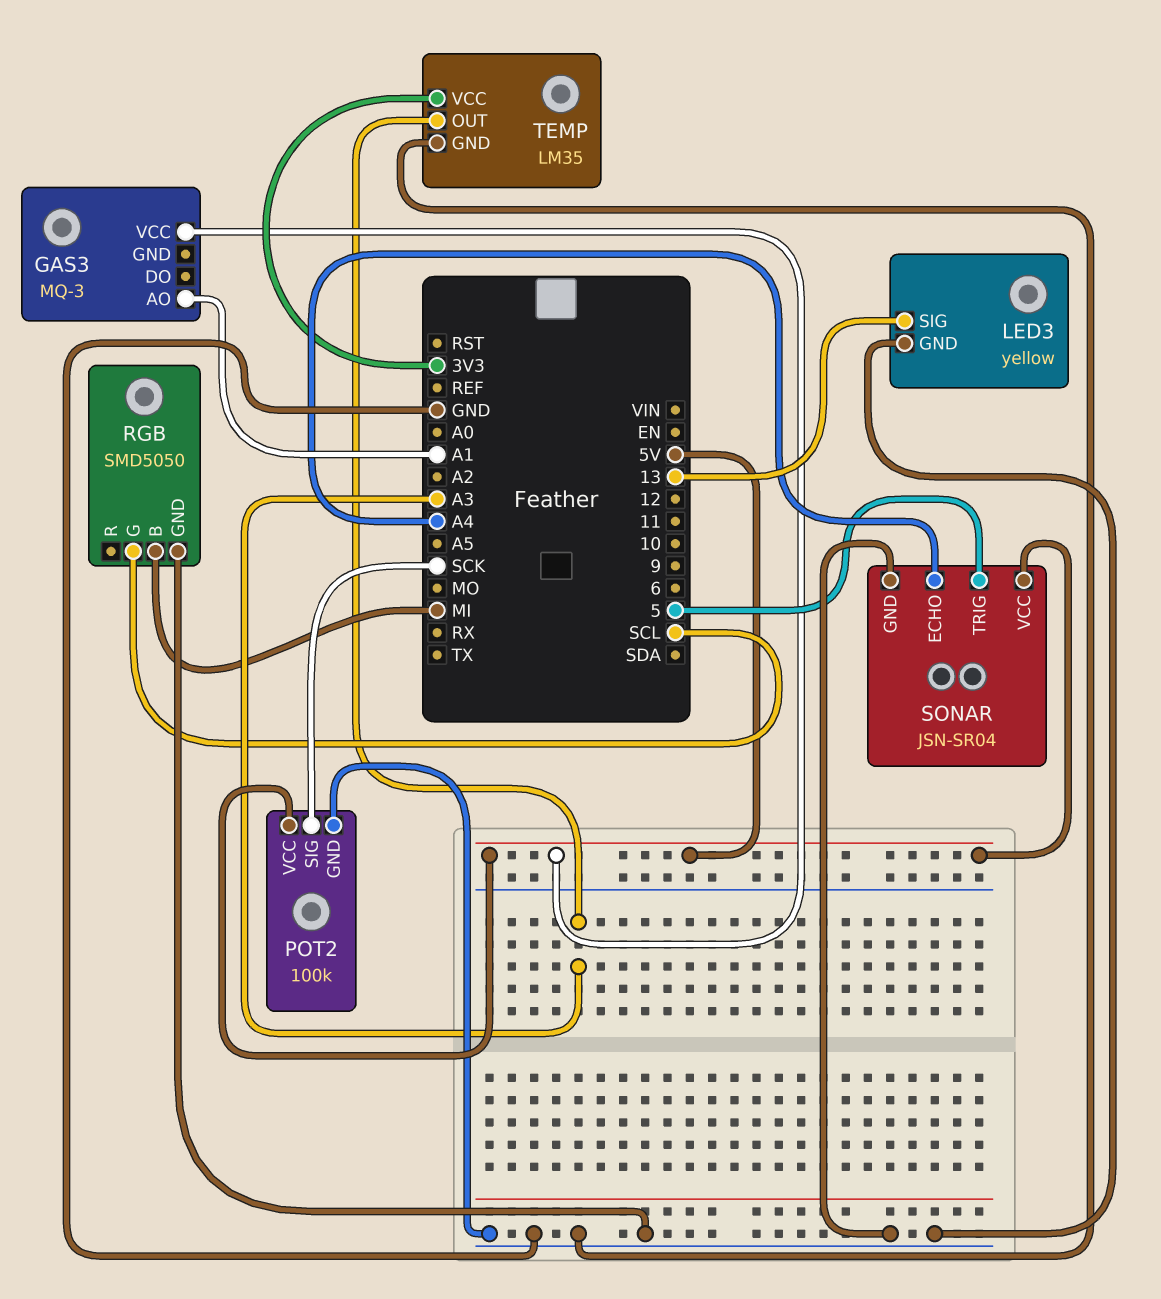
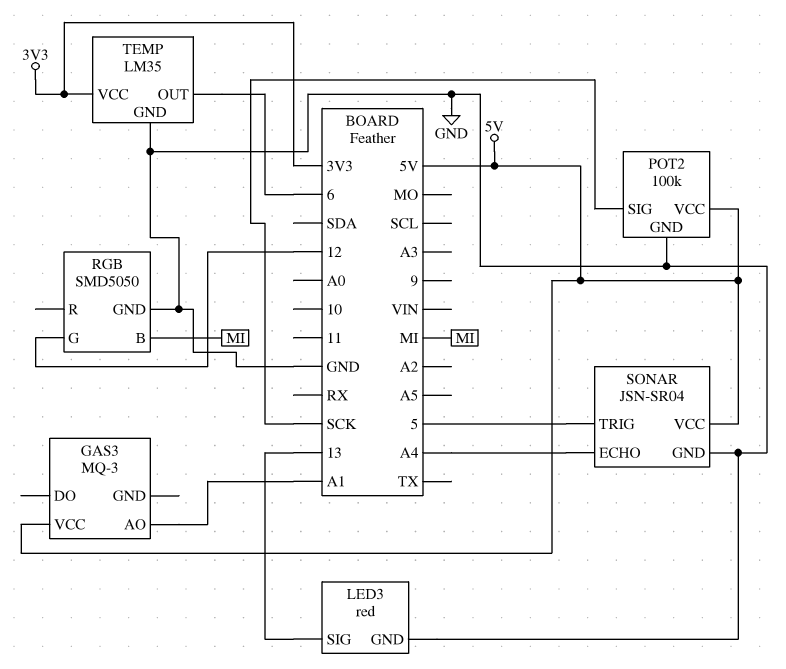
LED3: yellow -> red
RGB pin G: SCL -> 12
TEMP pin OUT: A3 -> 6

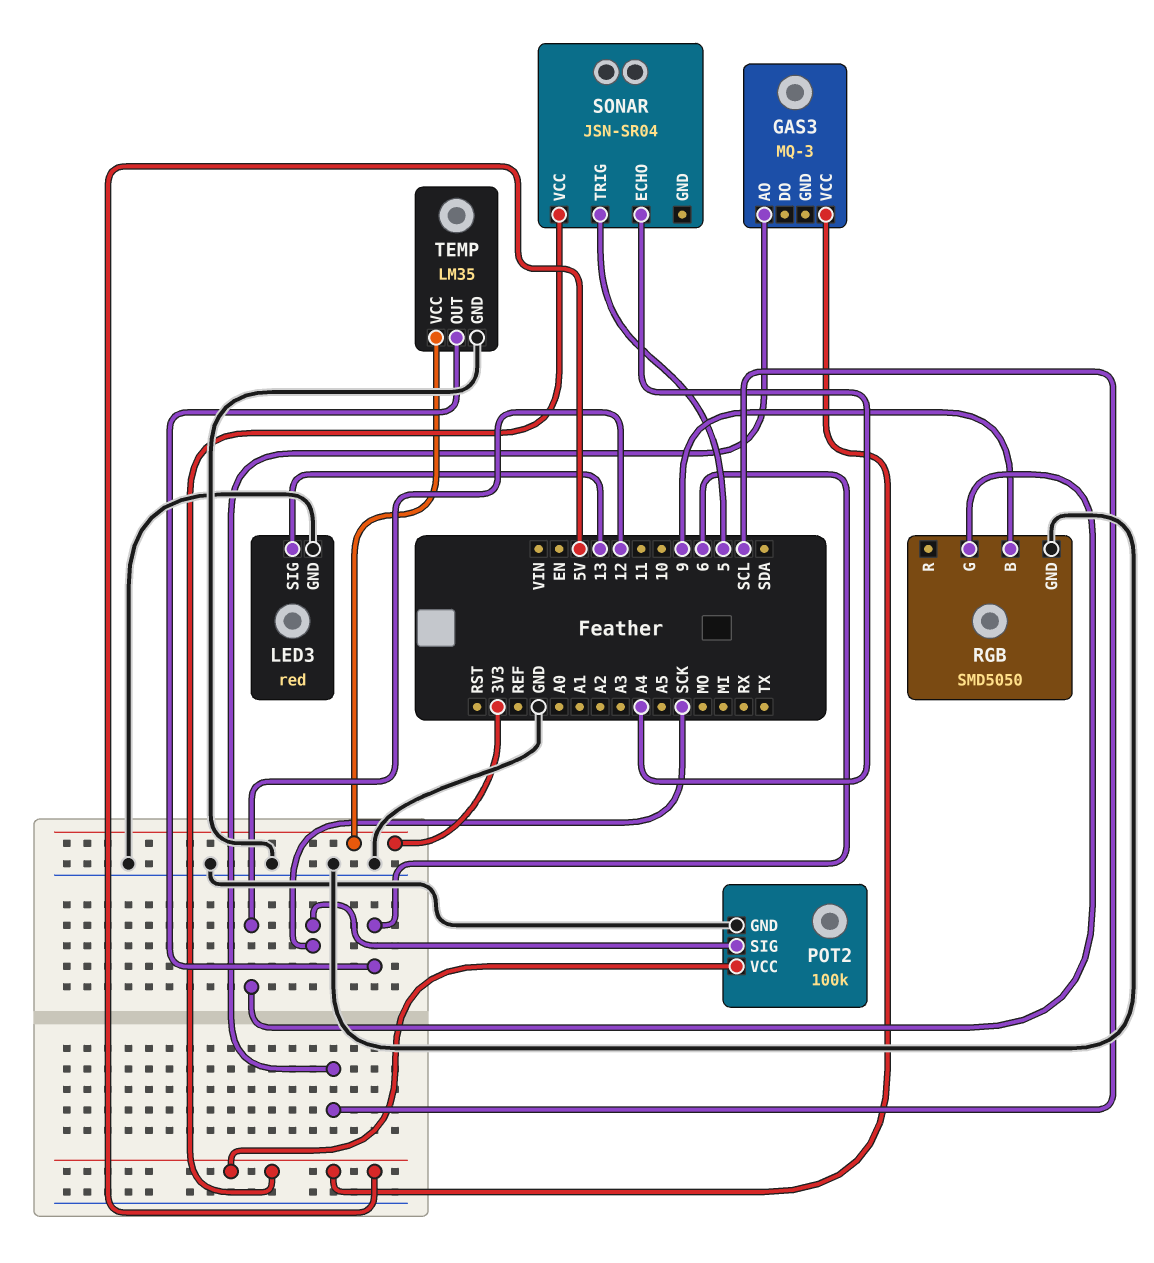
GAS3 pin AO: A1 -> SCL
RGB pin B: MI -> 9
SONAR pin GND: GND -> none

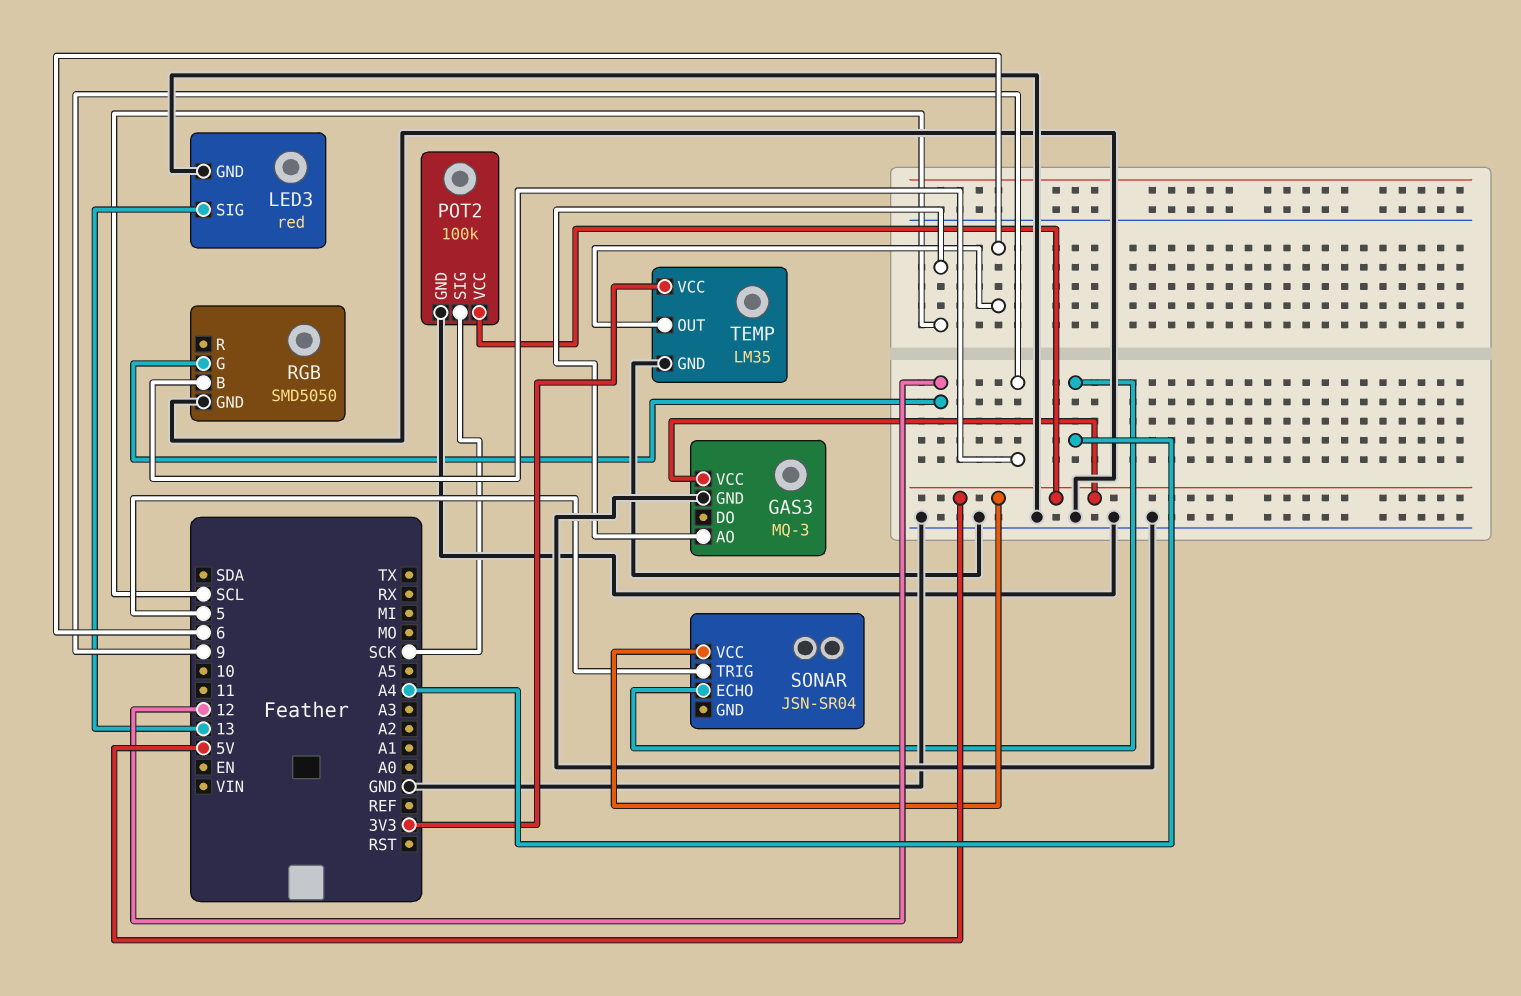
GAS3 pin GND: none -> GND

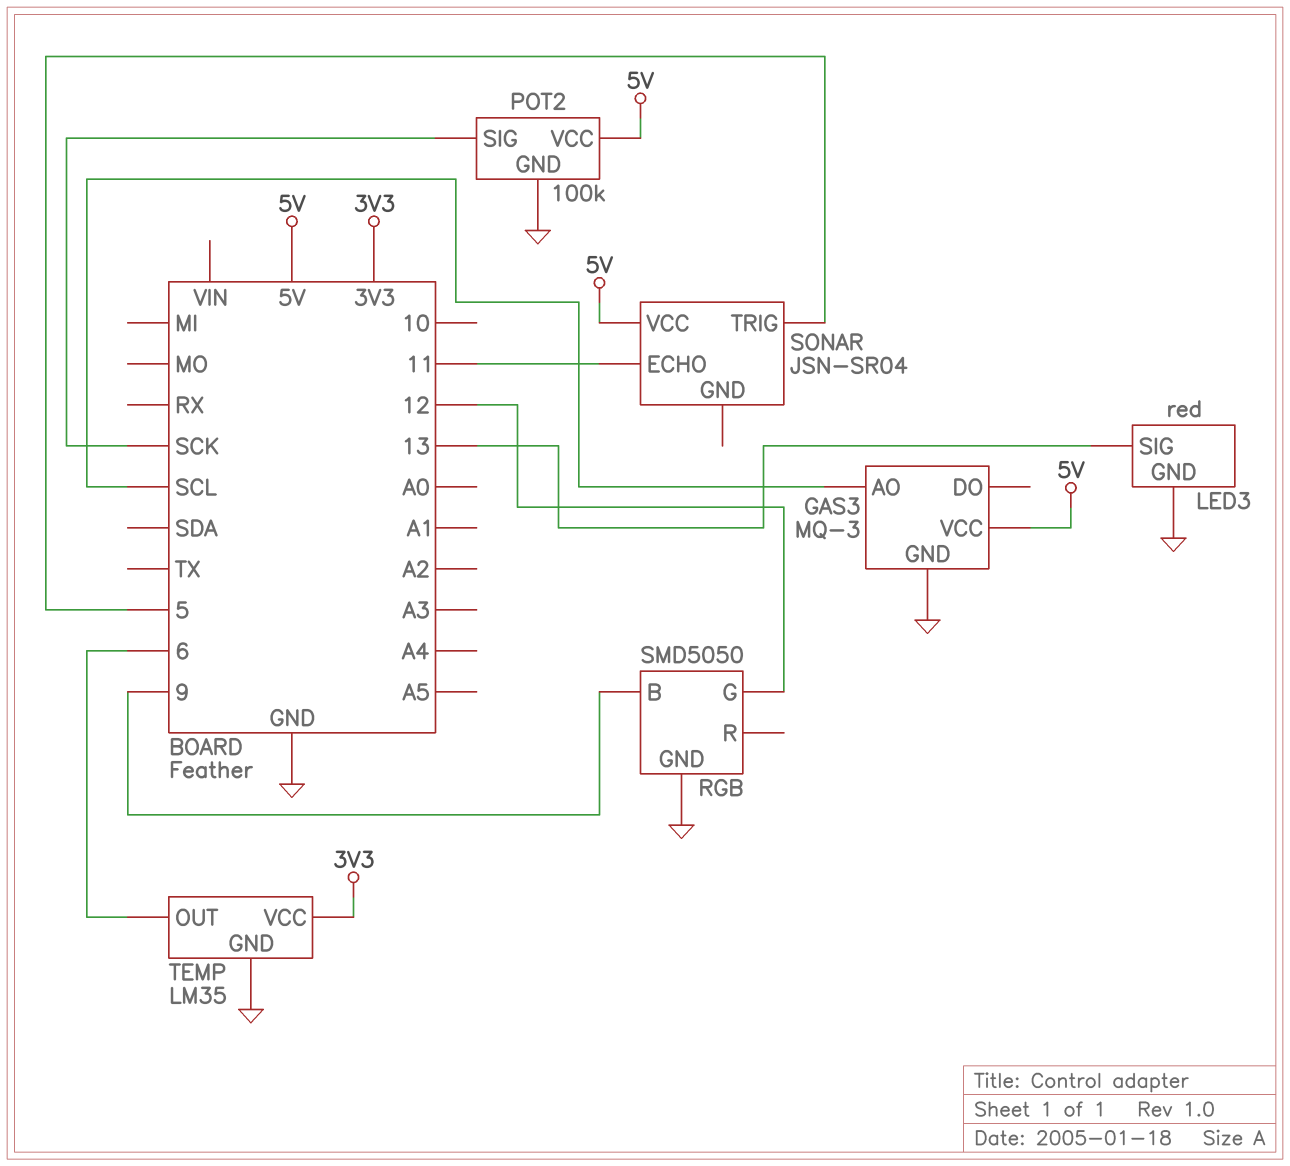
SONAR pin ECHO: A4 -> 11

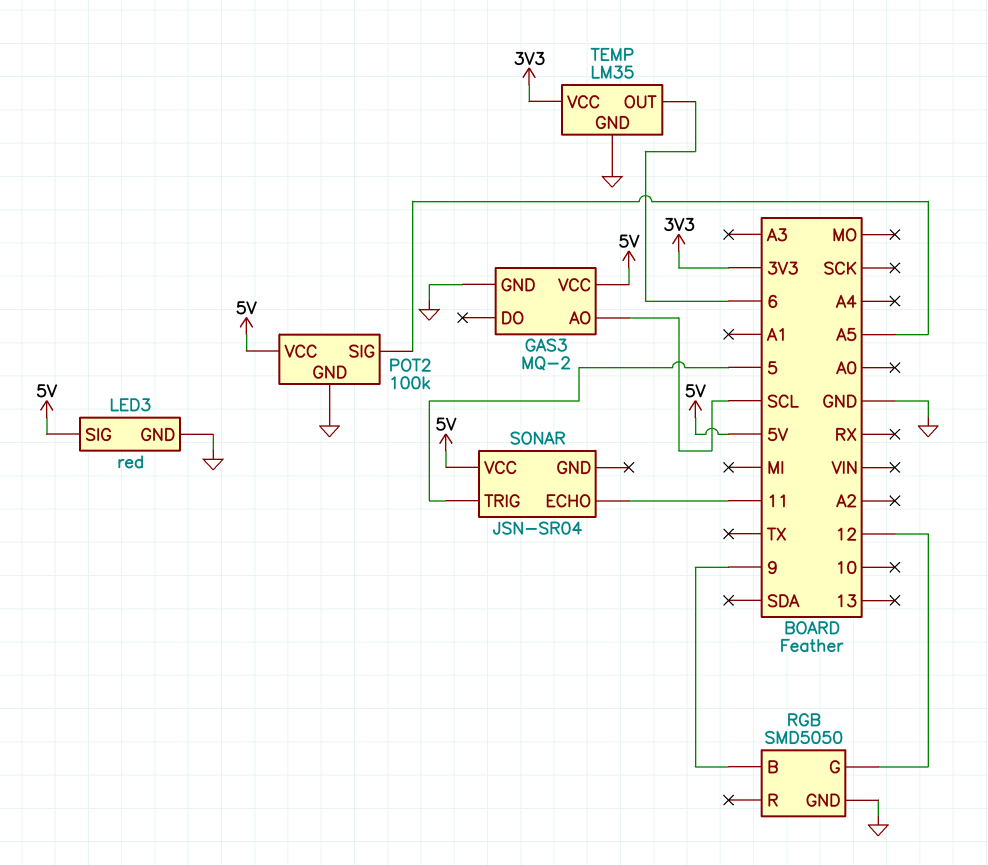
GAS3: MQ-3 -> MQ-2
LED3 pin SIG: 13 -> 5V
POT2 pin SIG: SCK -> A5

